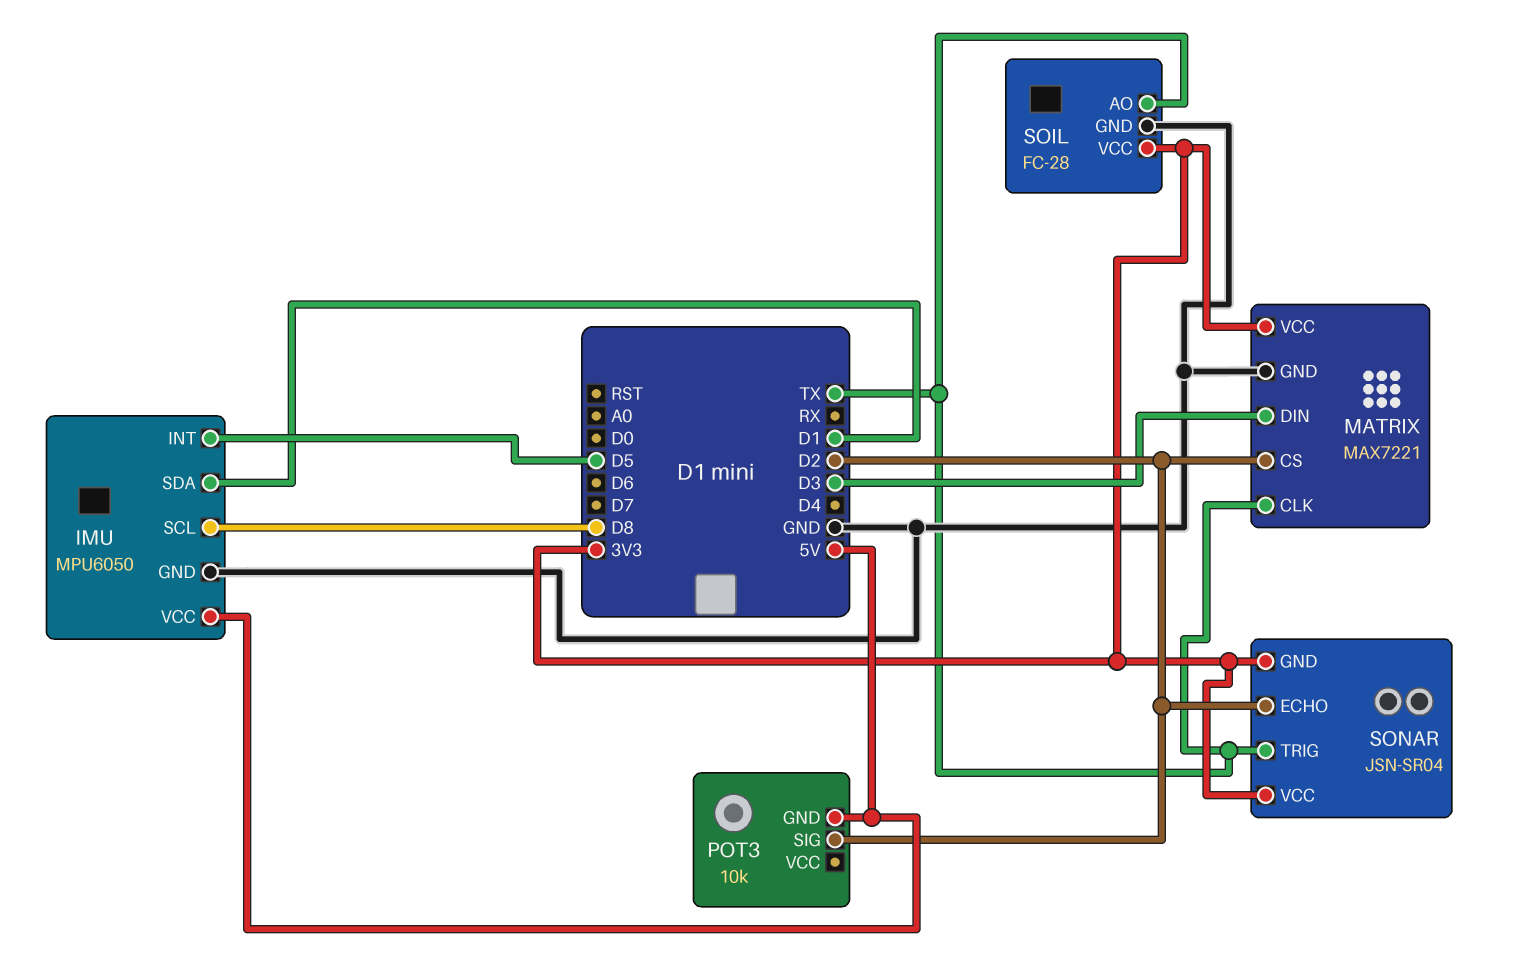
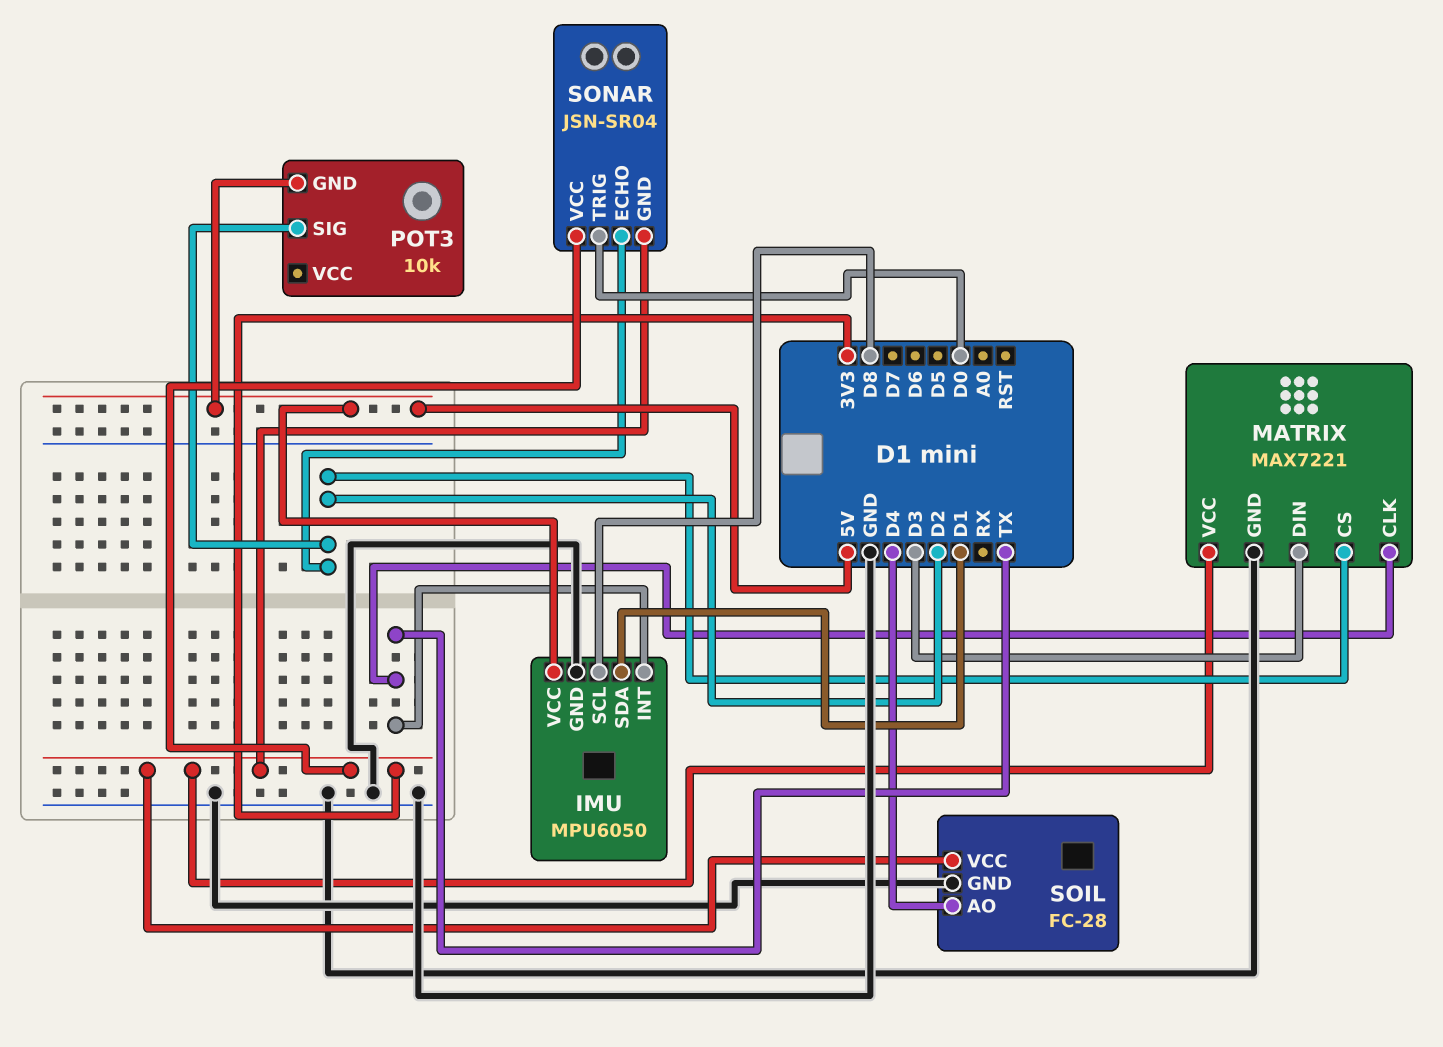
IMU pin INT: D5 -> TX
SOIL pin AO: TX -> D4
SONAR pin TRIG: TX -> D0

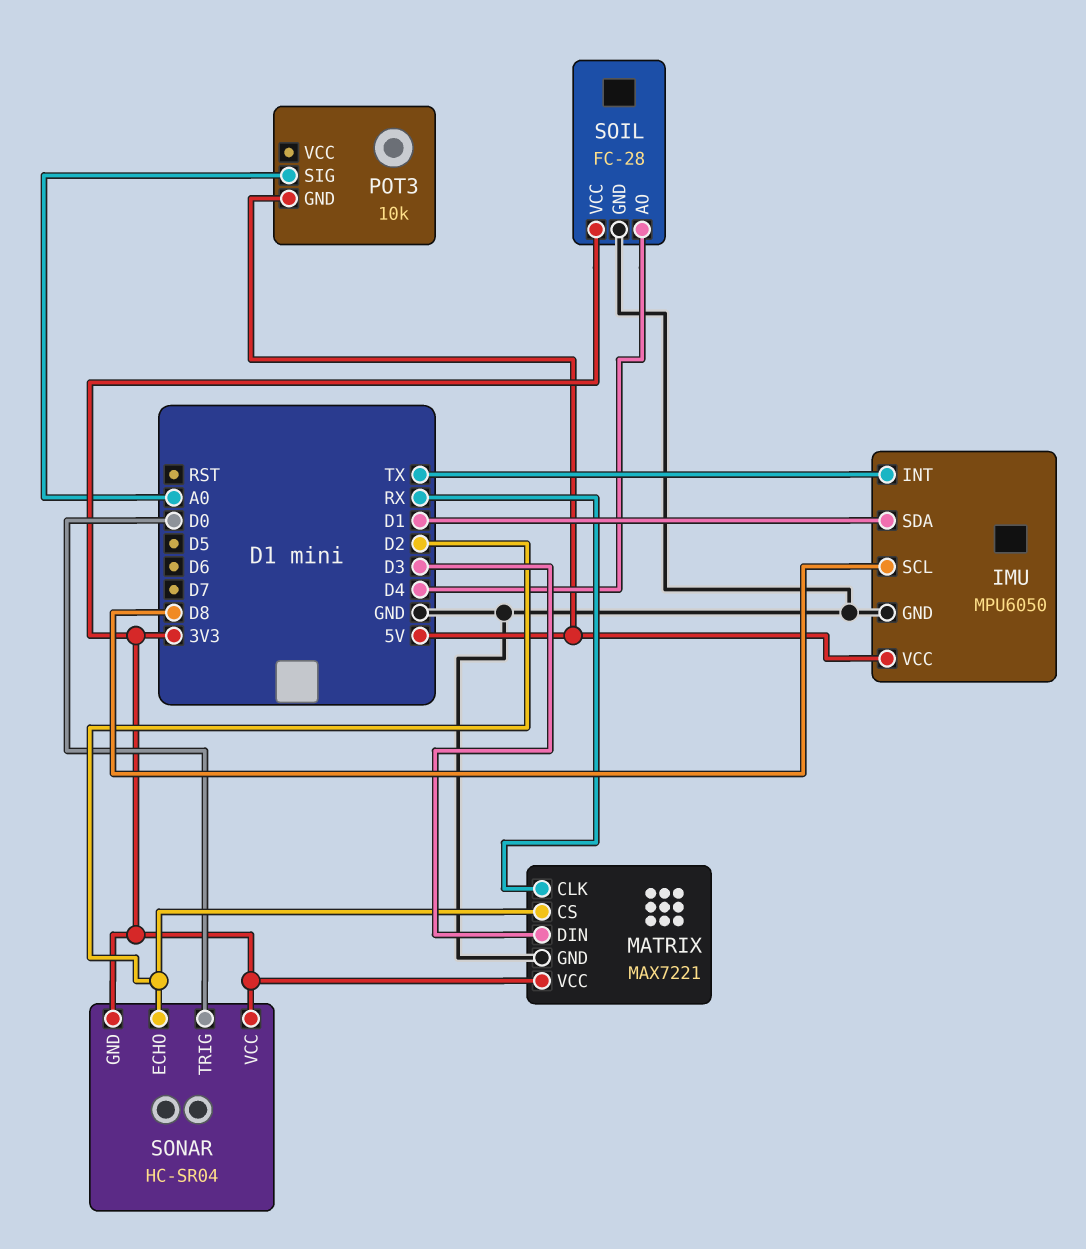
MATRIX pin CLK: TX -> RX
POT3 pin SIG: D2 -> A0
SONAR: JSN-SR04 -> HC-SR04

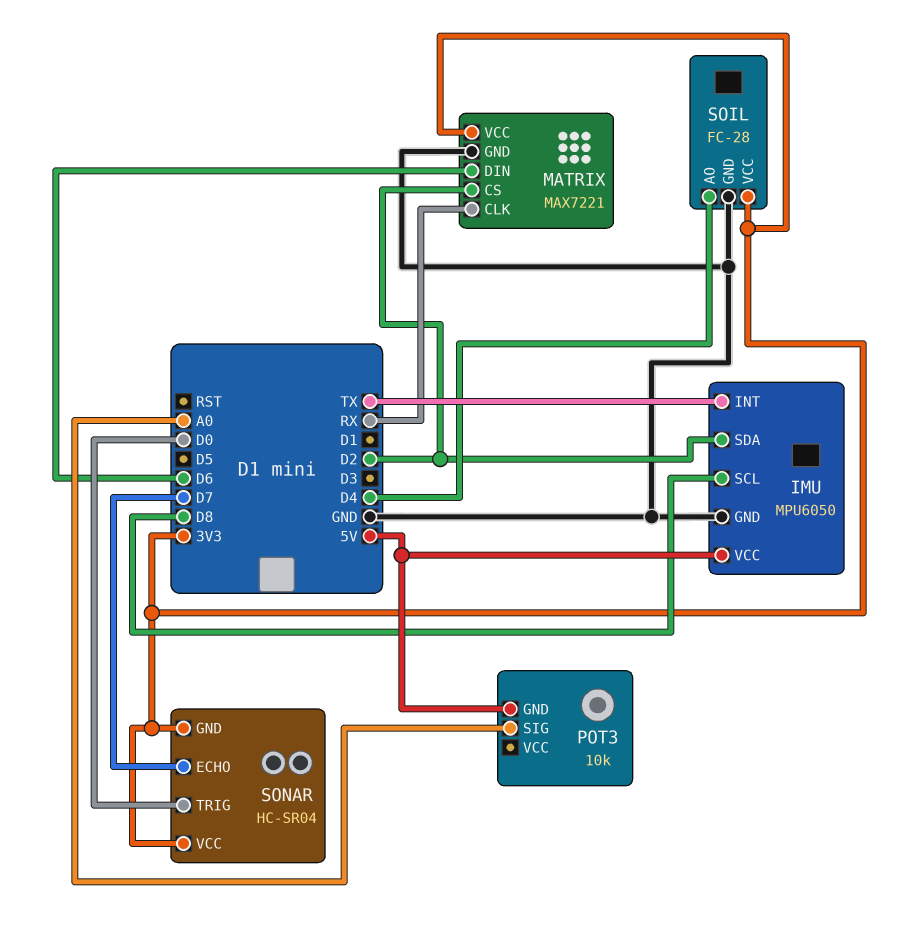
IMU pin SDA: D1 -> D2
MATRIX pin DIN: D3 -> D6
SONAR pin ECHO: D2 -> D7

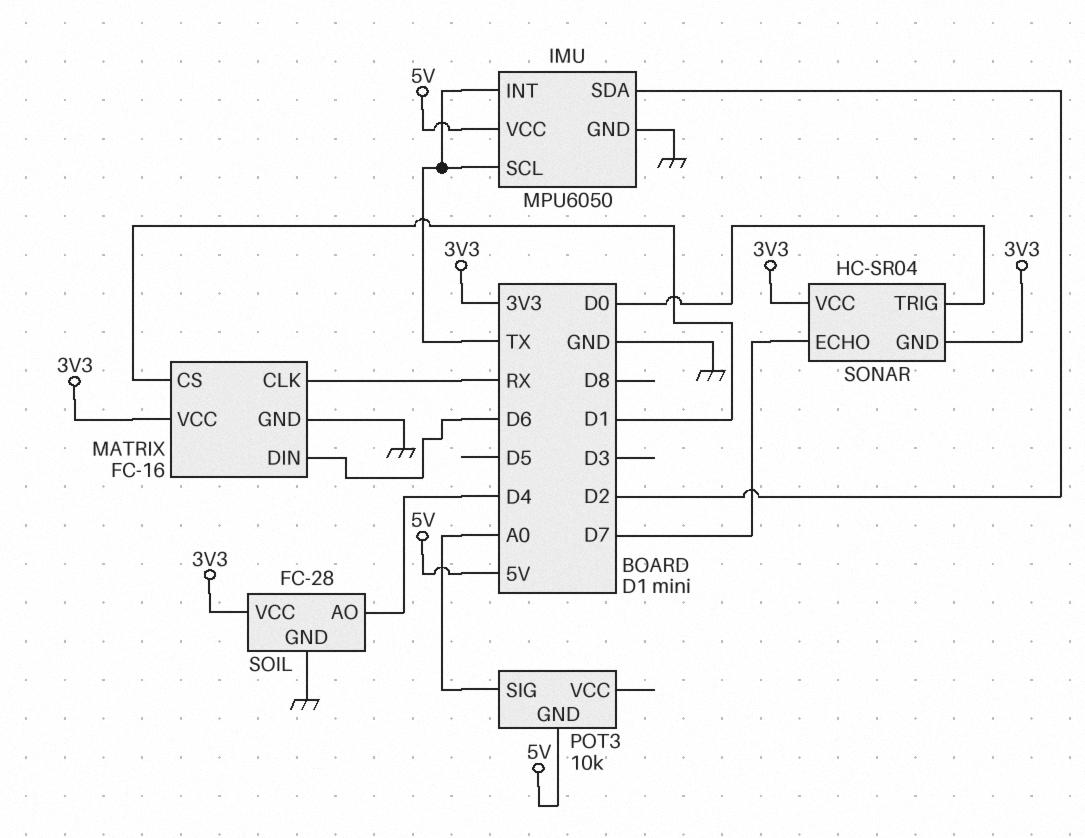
IMU pin SCL: D8 -> TX
MATRIX: MAX7221 -> FC-16
MATRIX pin CS: D2 -> D1

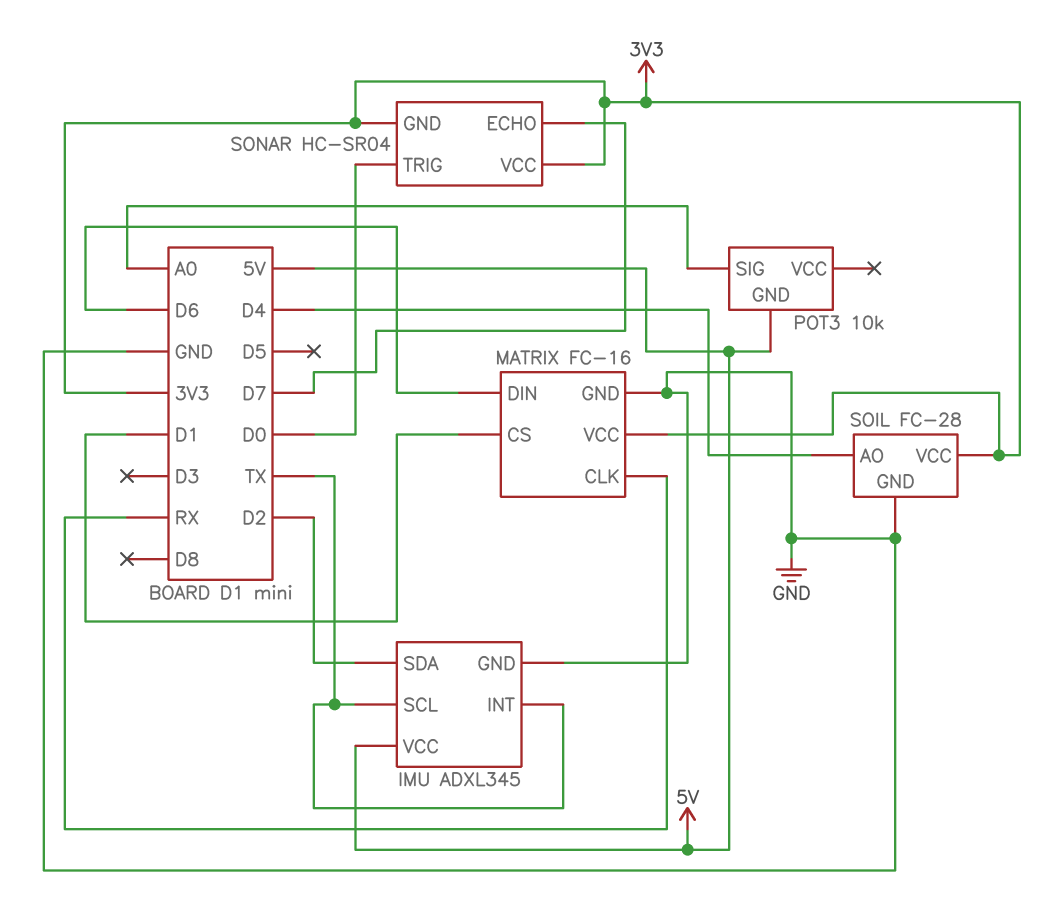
IMU: MPU6050 -> ADXL345

